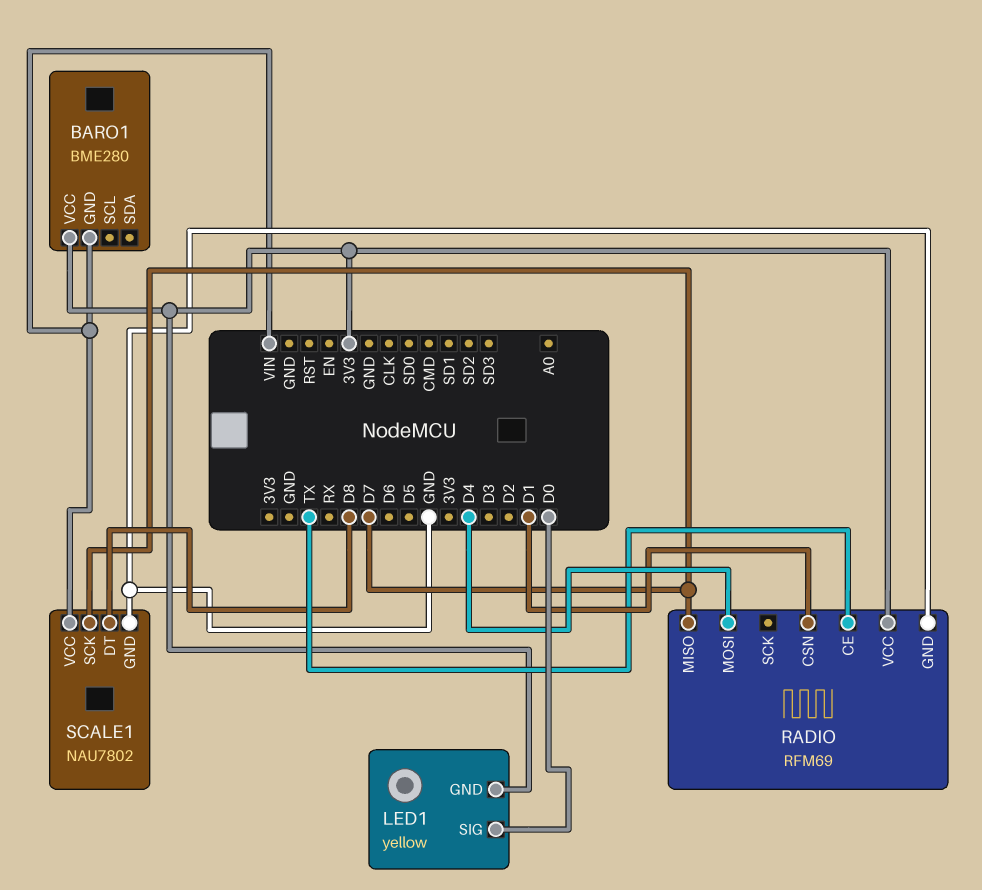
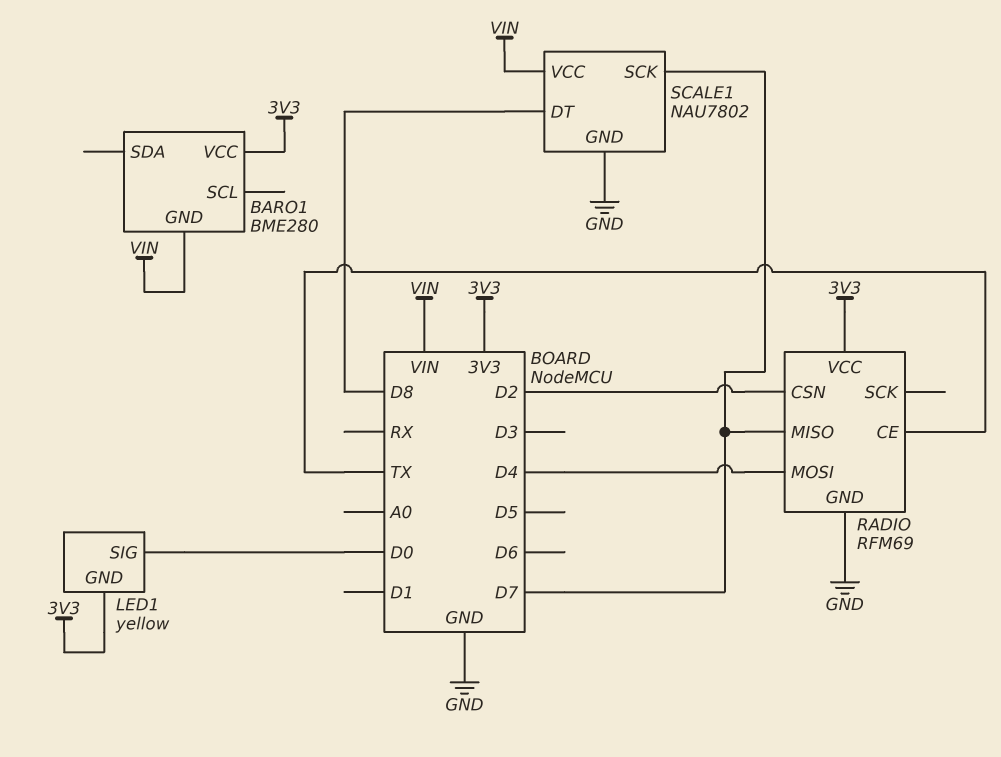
RADIO pin CSN: D1 -> D2

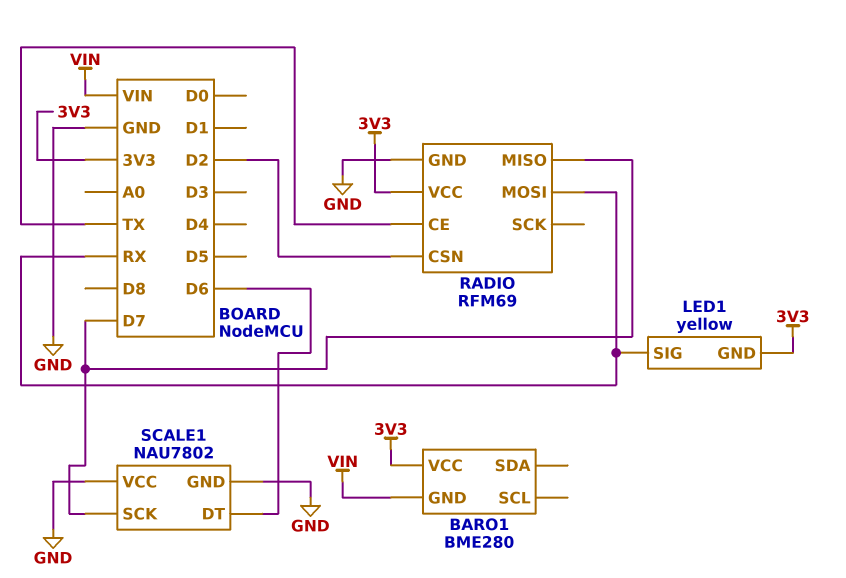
LED1 pin SIG: D0 -> RX
RADIO pin MOSI: D4 -> RX
SCALE1 pin DT: D8 -> D6
SCALE1 pin VCC: VIN -> GND

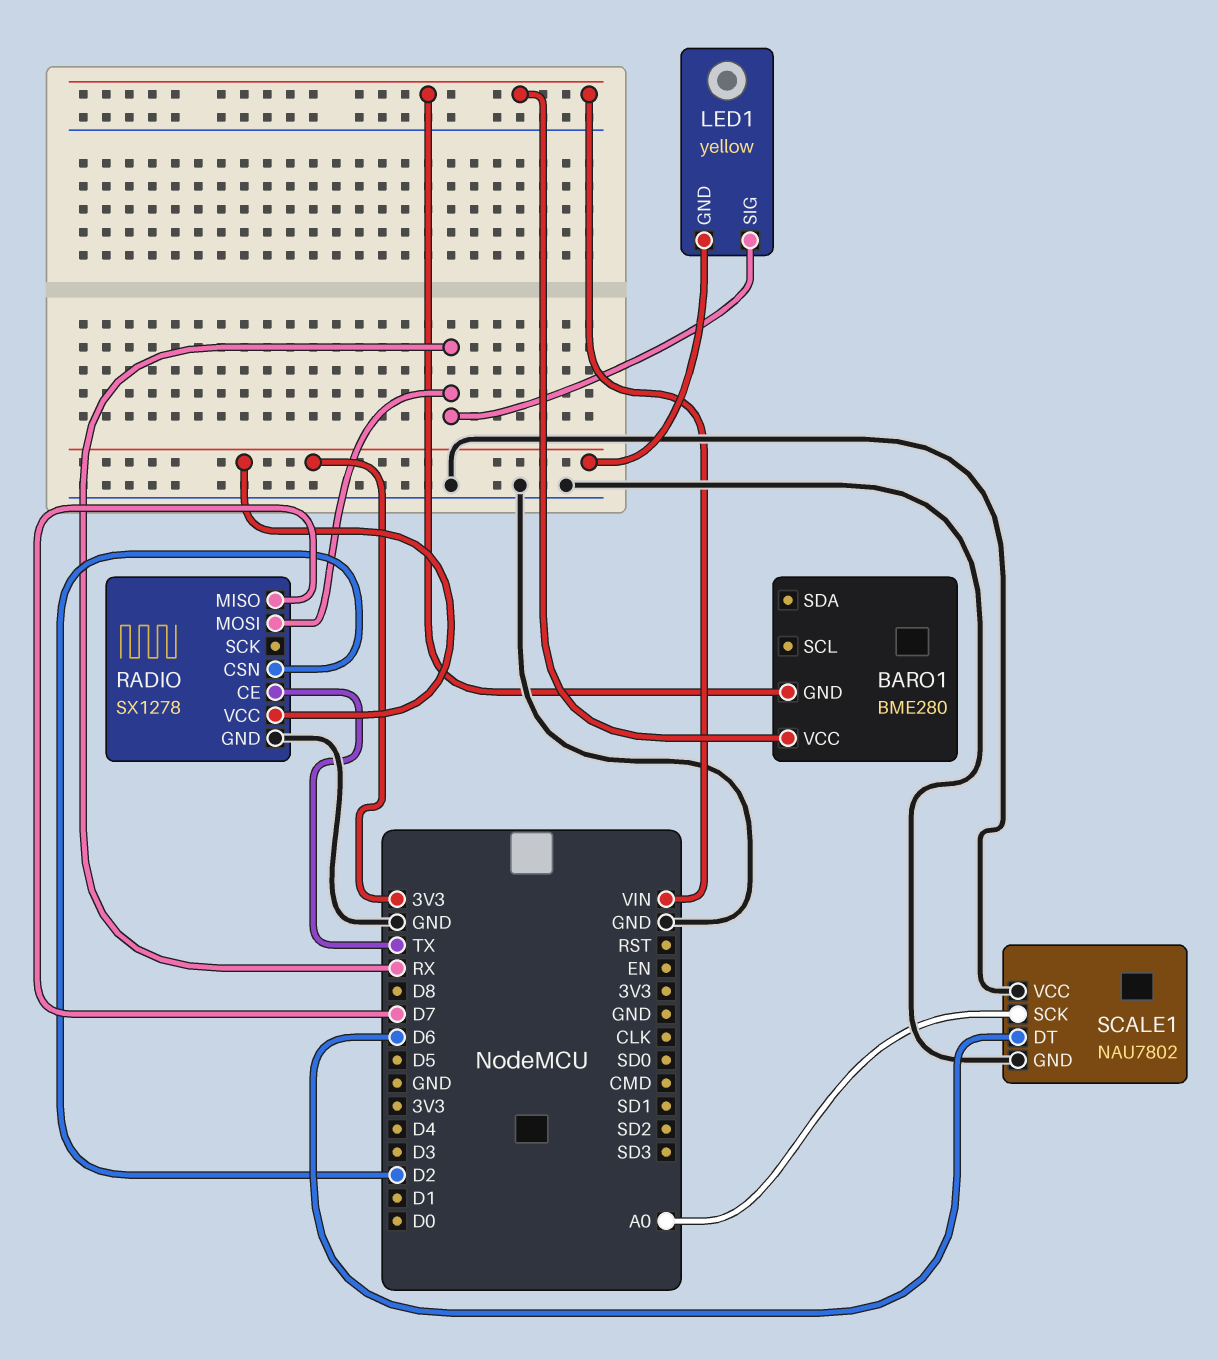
BARO1 pin VCC: 3V3 -> VIN
RADIO: RFM69 -> SX1278
SCALE1 pin SCK: D7 -> A0

